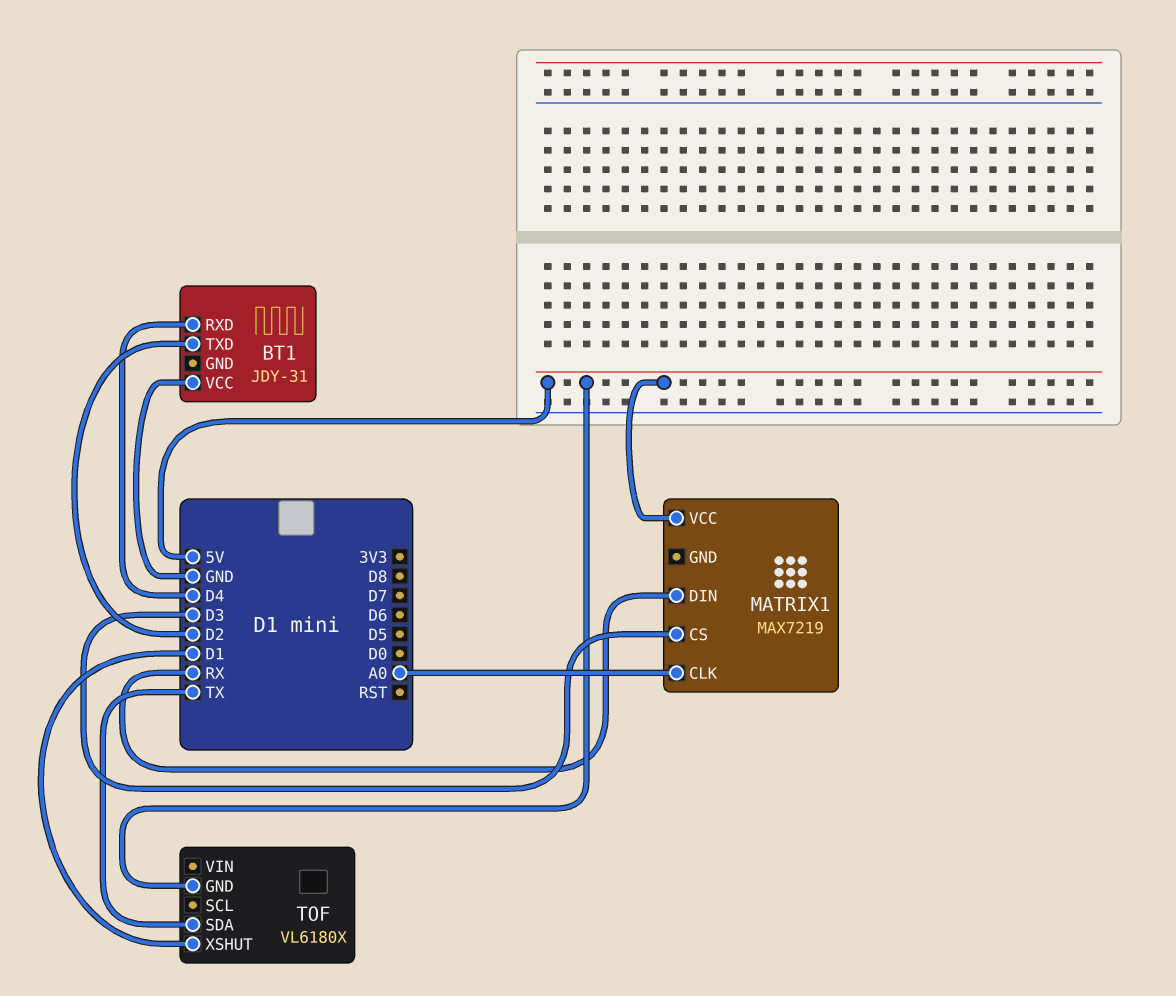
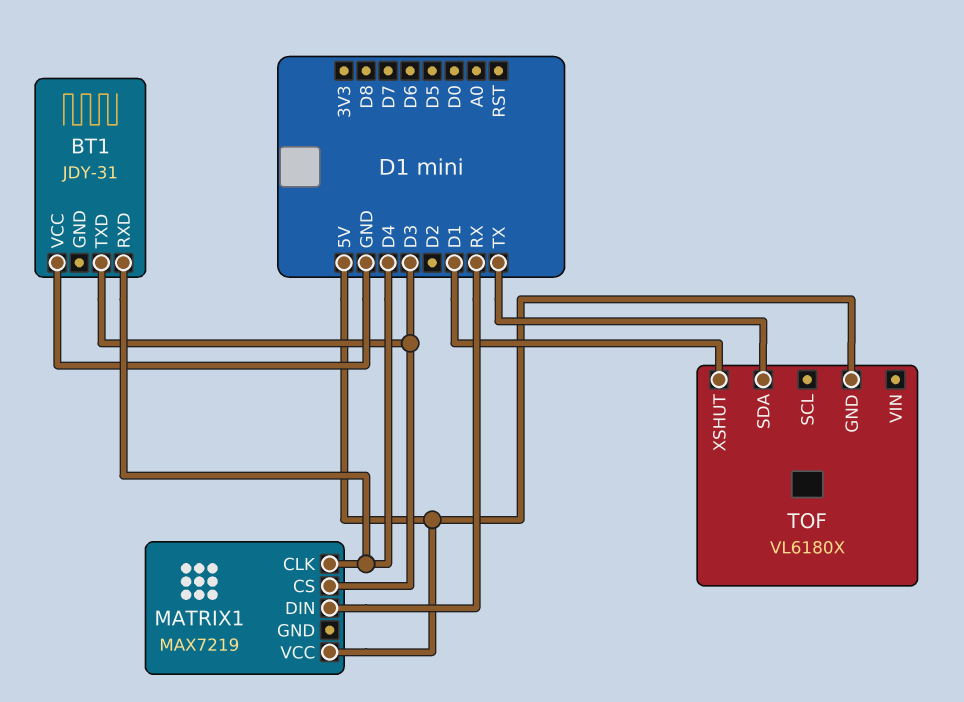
BT1 pin TXD: D2 -> D3
MATRIX1 pin CLK: A0 -> D4

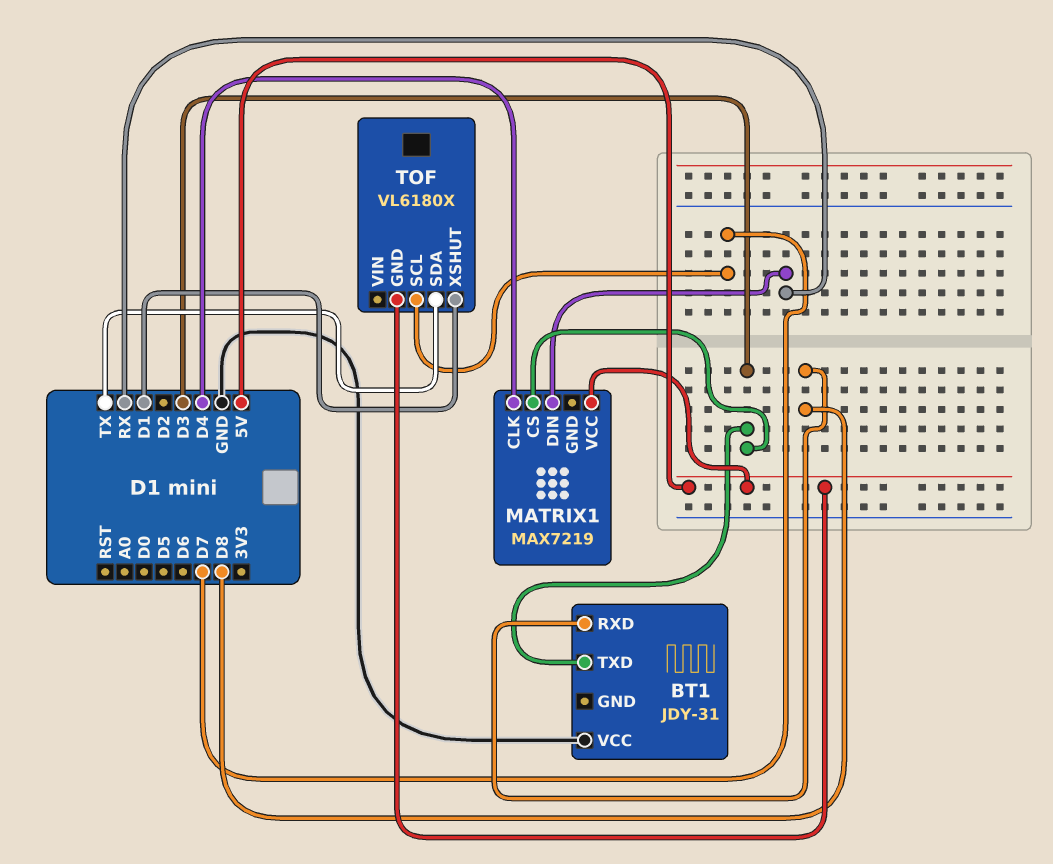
BT1 pin RXD: D4 -> D8
TOF pin SCL: none -> D7

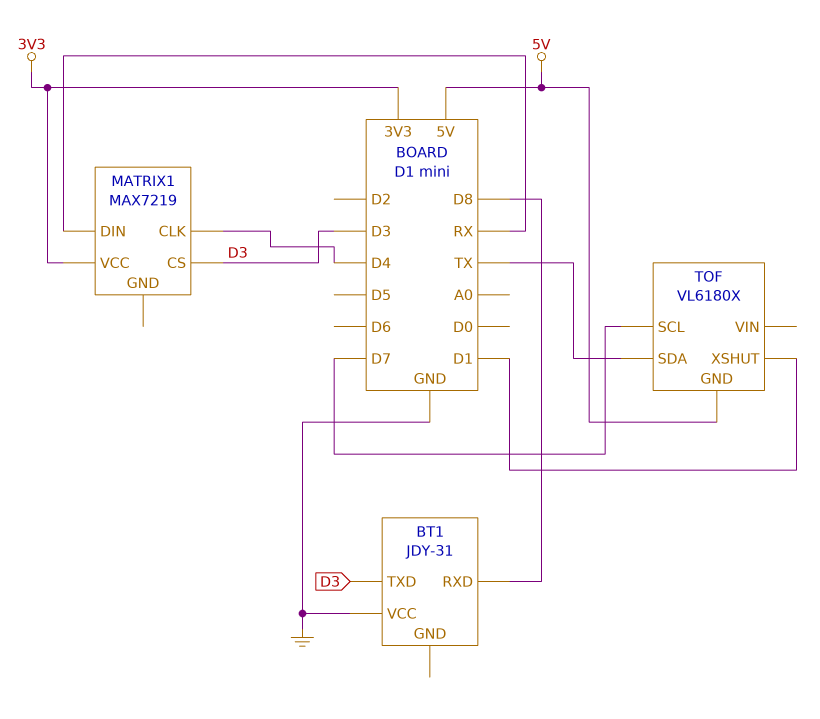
MATRIX1 pin VCC: 5V -> 3V3

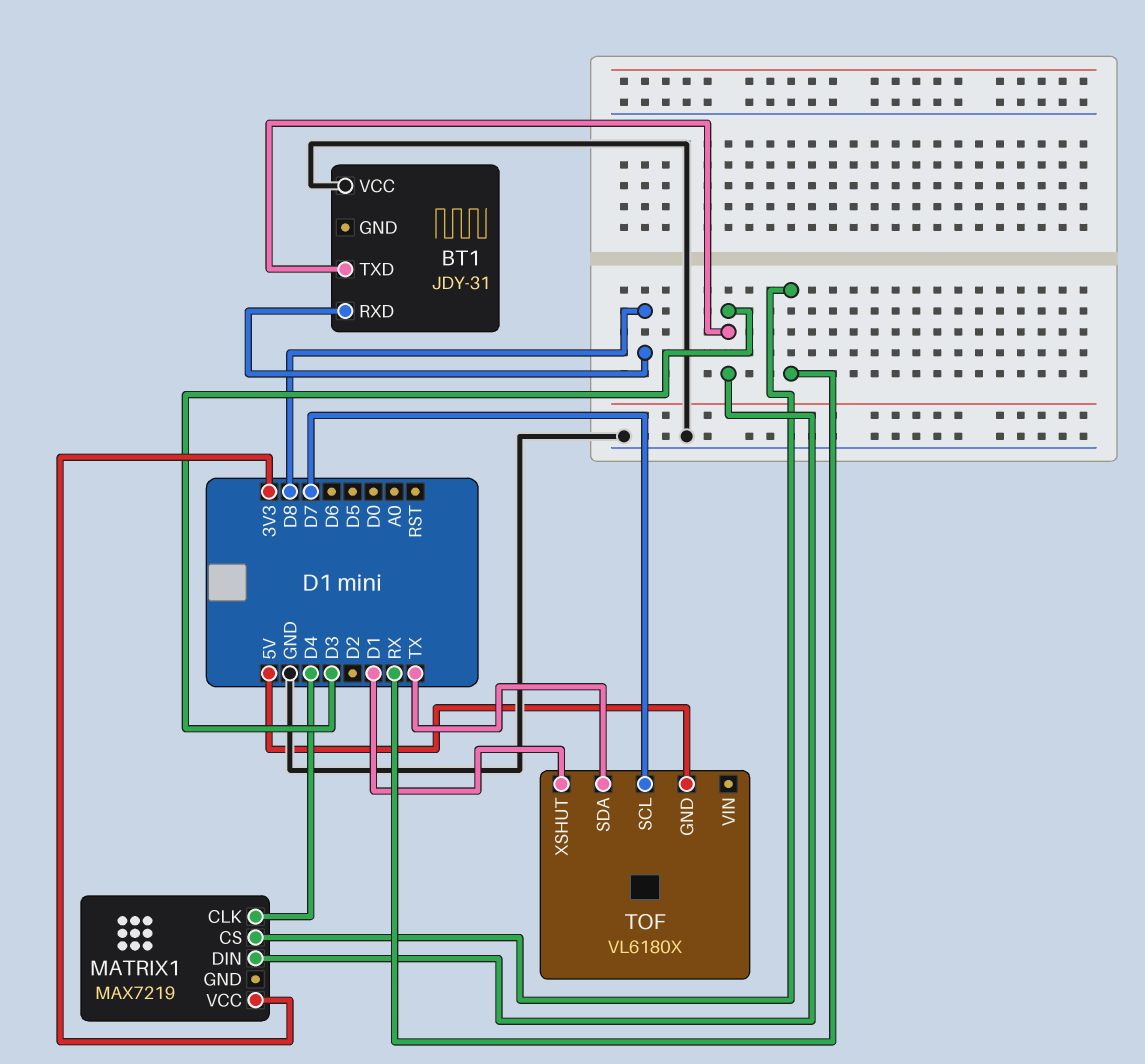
MATRIX1 pin CS: D3 -> RX
MATRIX1 pin DIN: RX -> D3

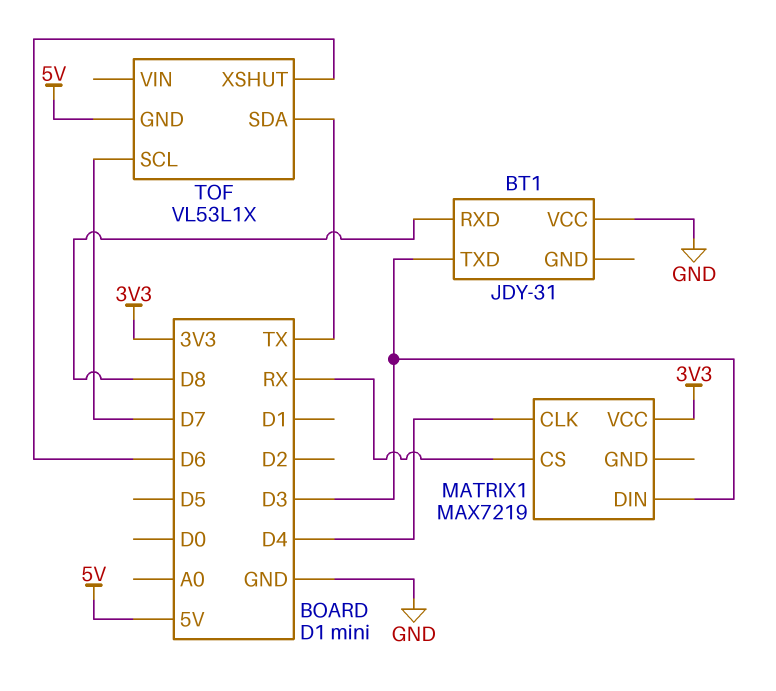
TOF: VL6180X -> VL53L1X
TOF pin XSHUT: D1 -> D6

